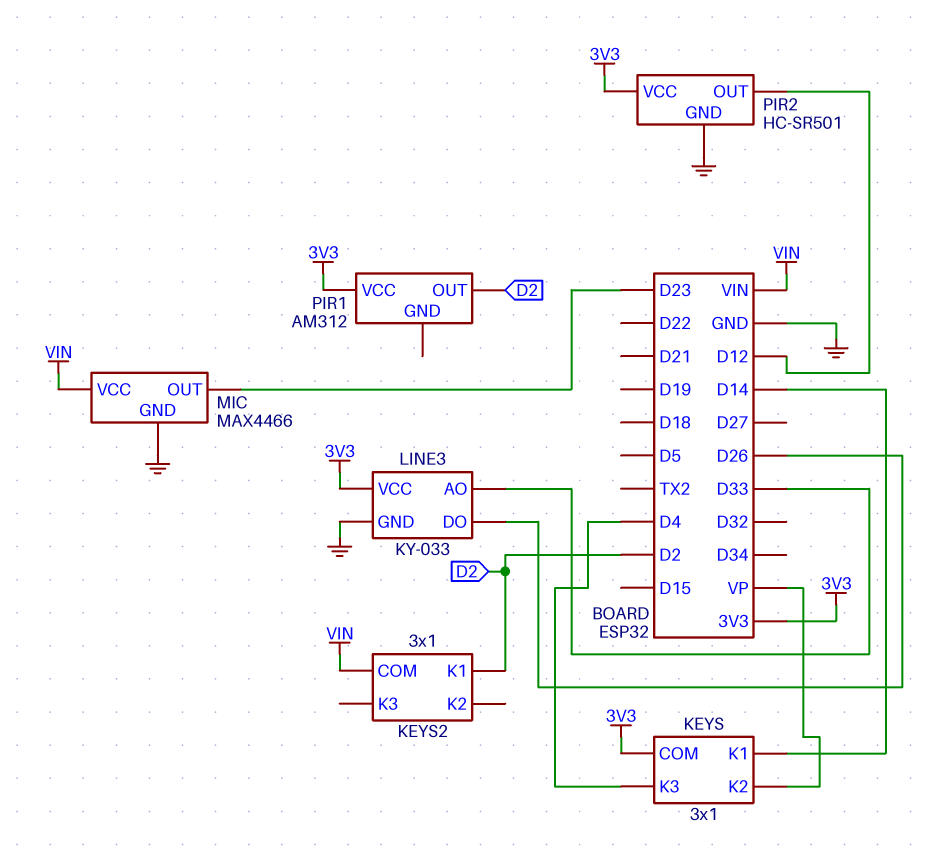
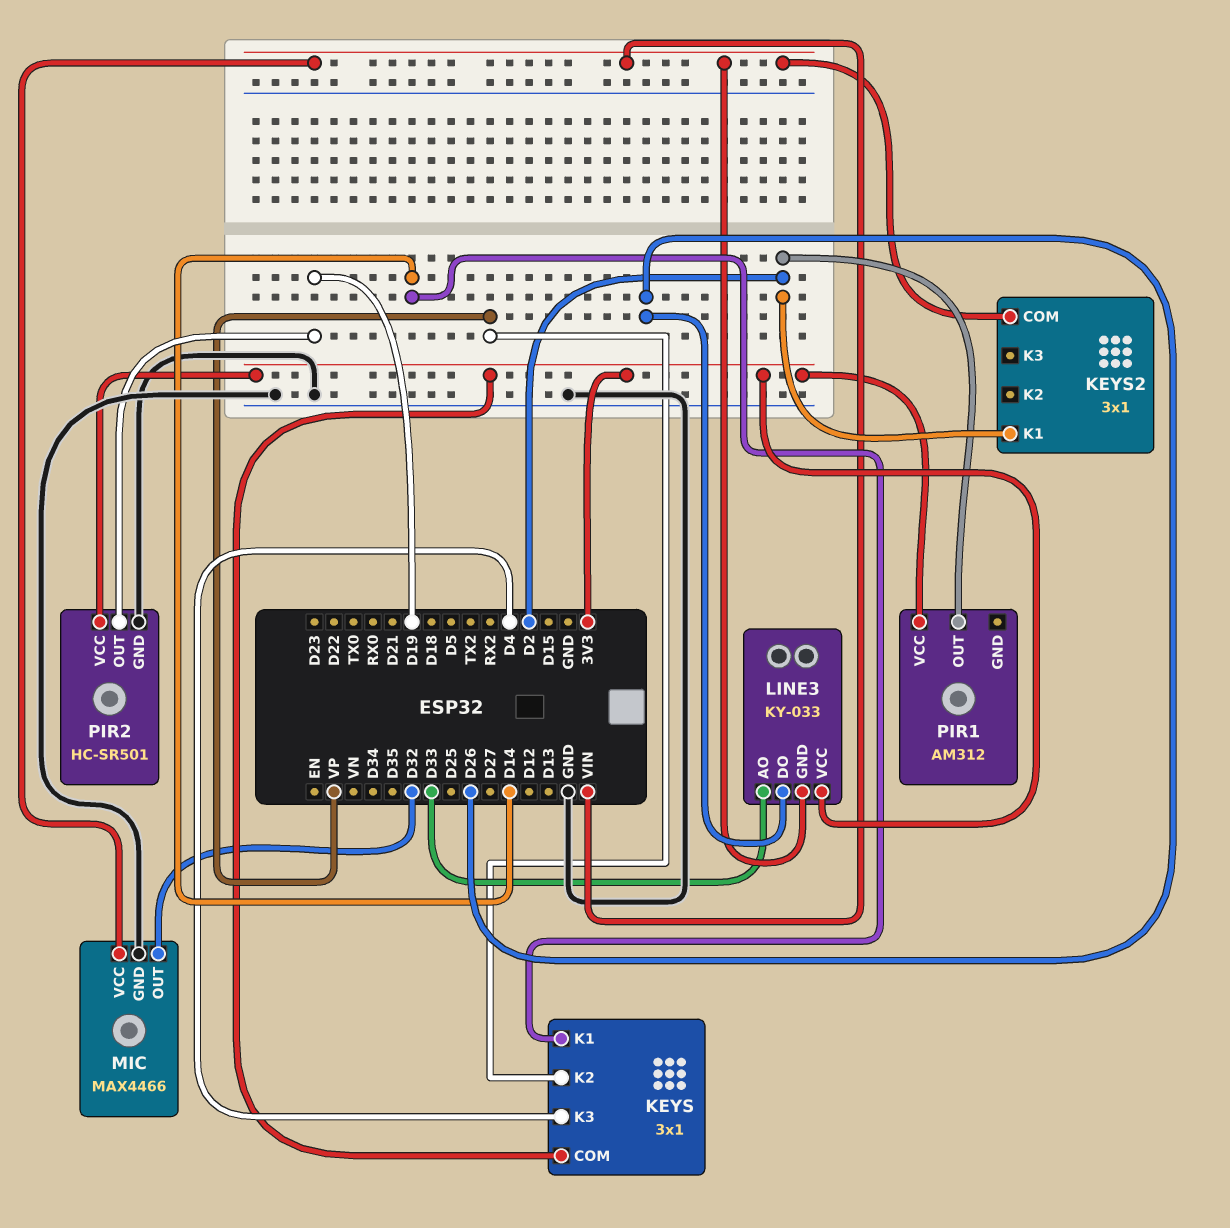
LINE3 pin GND: GND -> VIN
MIC pin OUT: D23 -> D32
PIR2 pin OUT: D12 -> D19

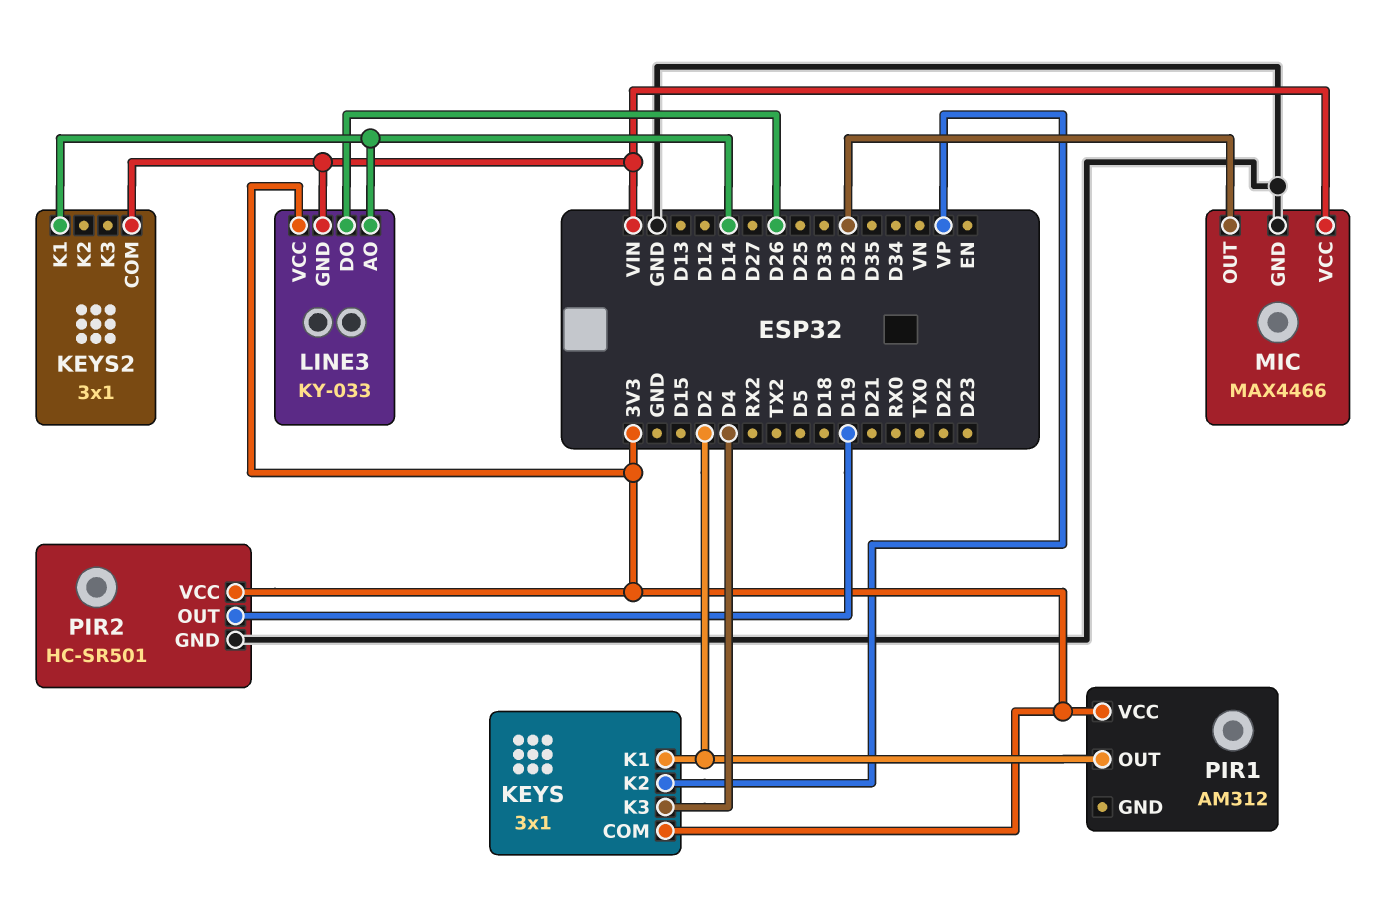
KEYS pin K1: D14 -> D2
KEYS2 pin K1: D2 -> D14
LINE3 pin AO: D33 -> D14

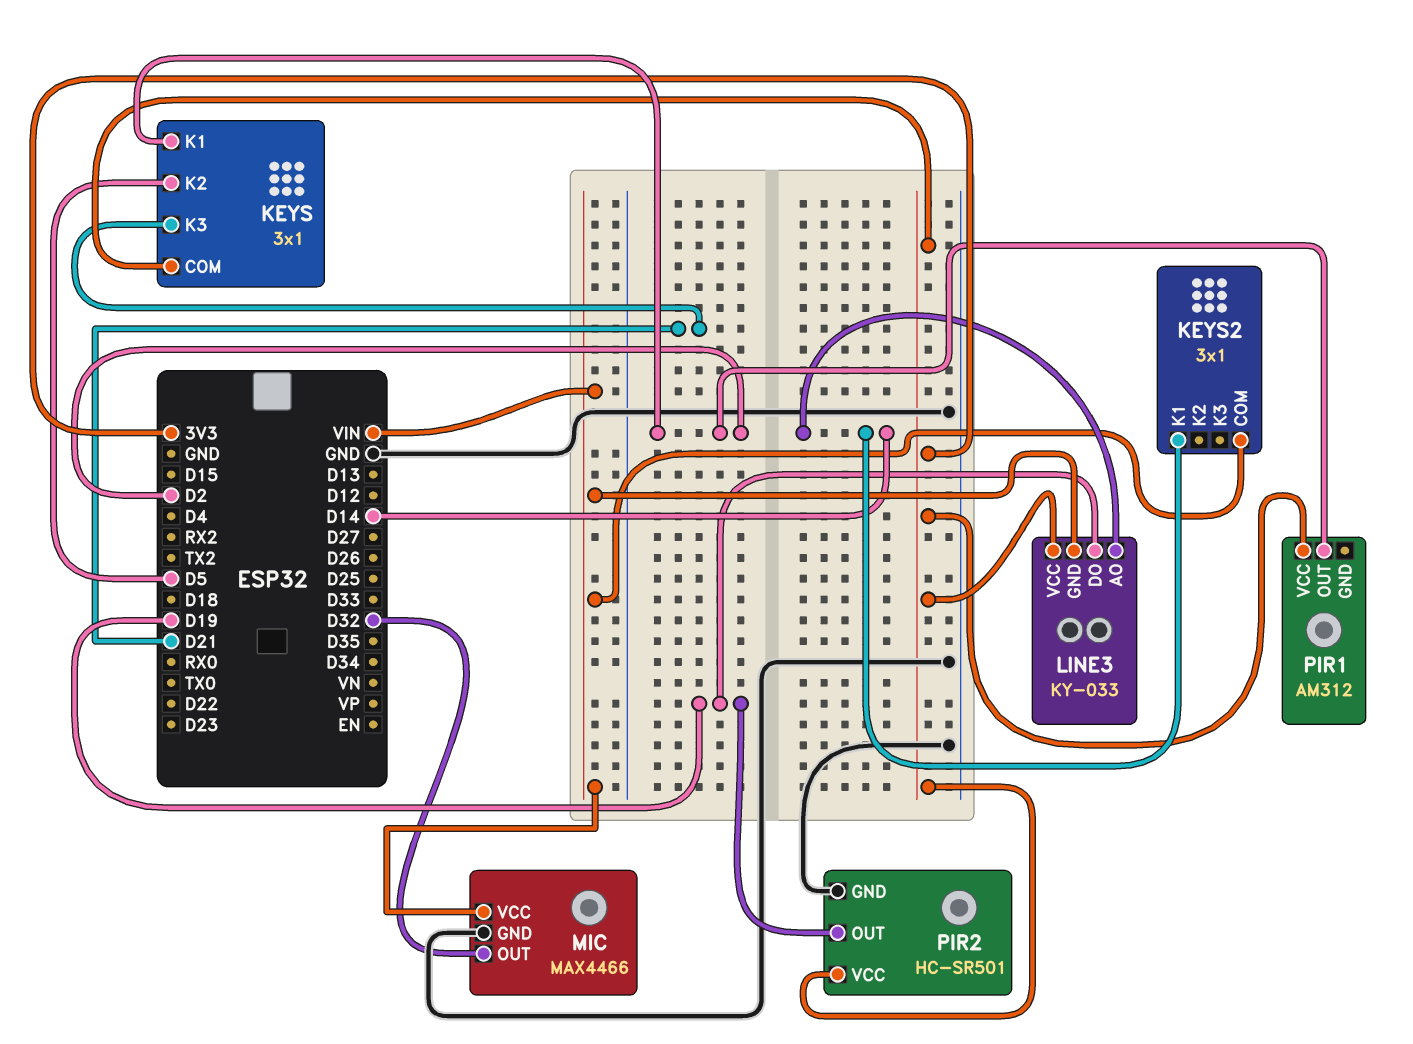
KEYS pin K2: VP -> D5
KEYS pin K3: D4 -> D21
LINE3 pin DO: D26 -> D19

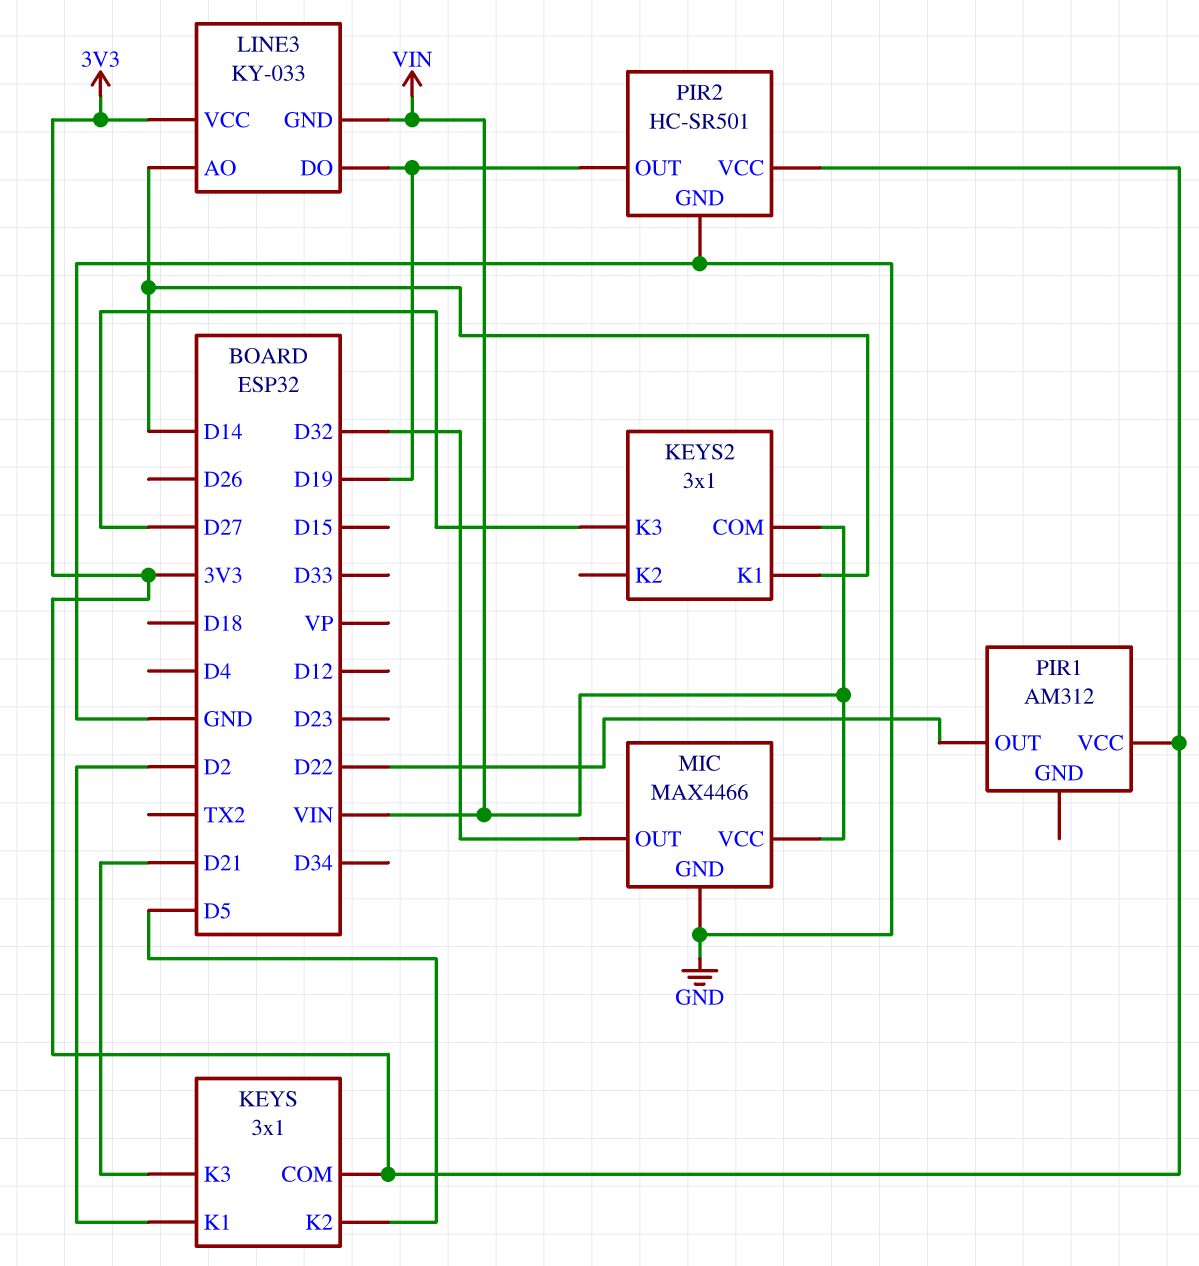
KEYS2 pin K3: none -> D27
PIR1 pin OUT: D2 -> D22

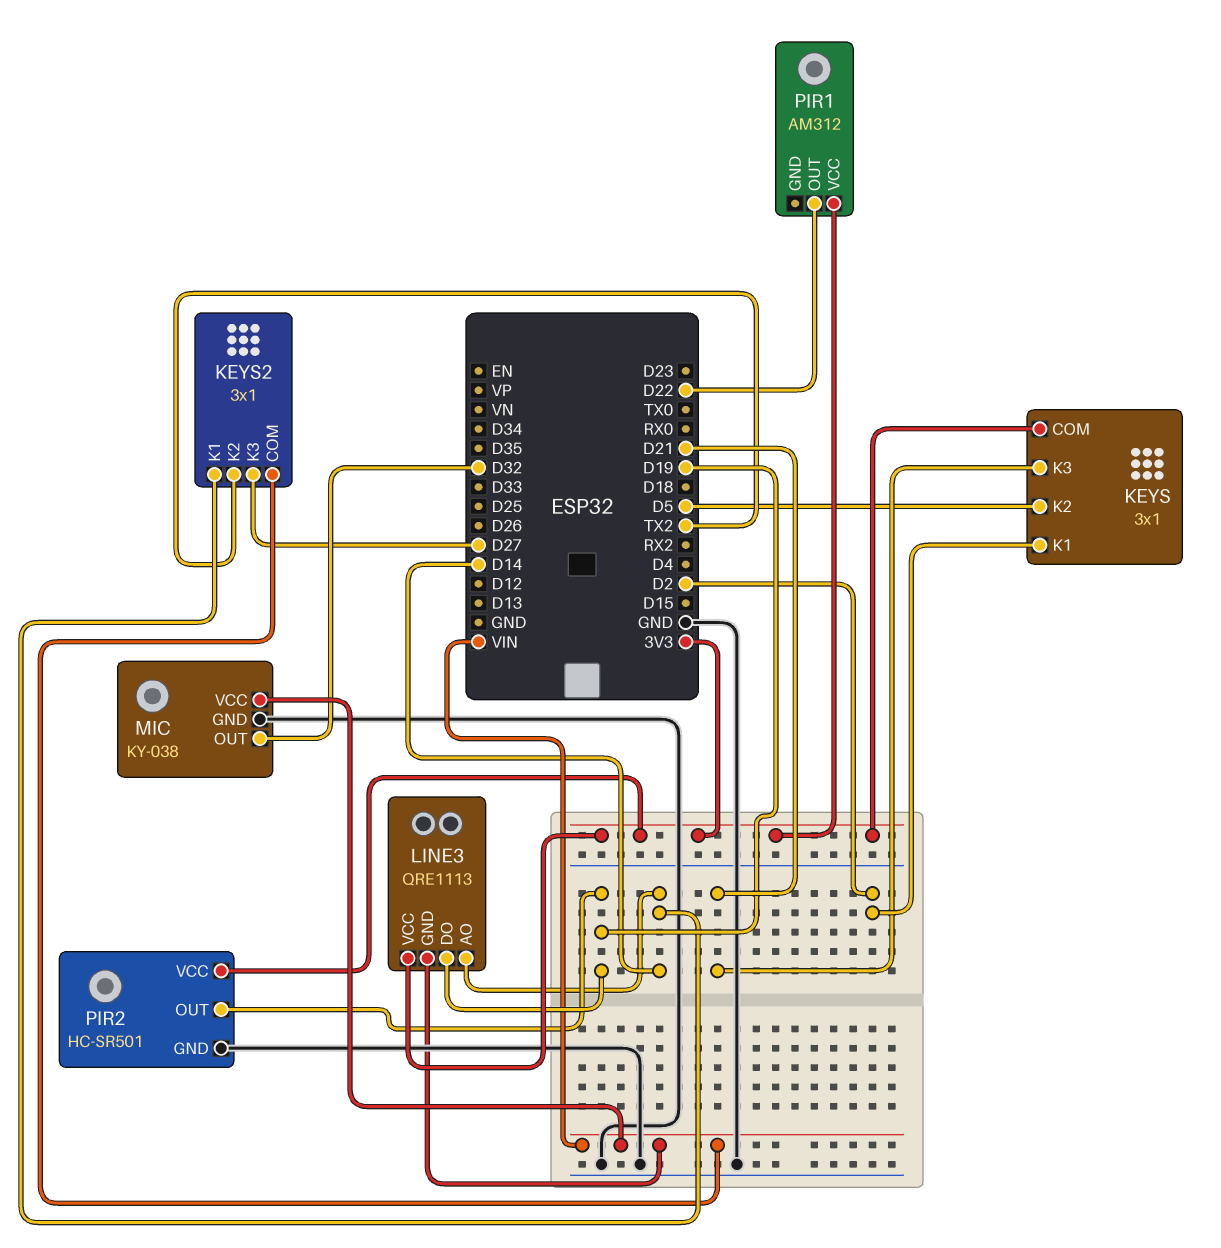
KEYS2 pin K2: none -> TX2
LINE3: KY-033 -> QRE1113
MIC: MAX4466 -> KY-038

